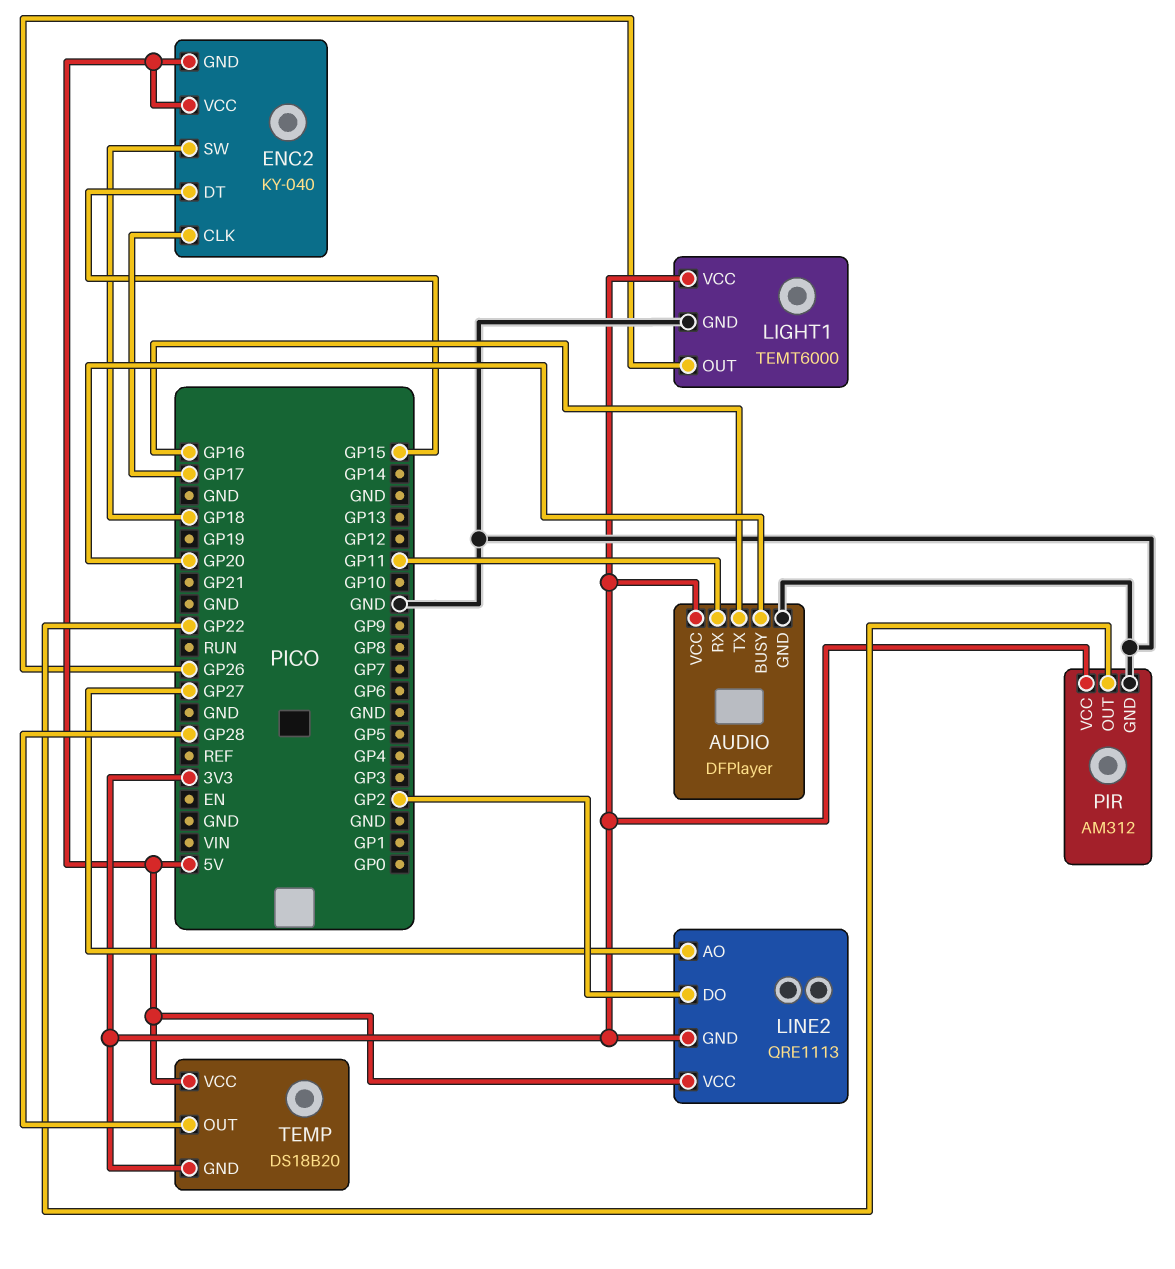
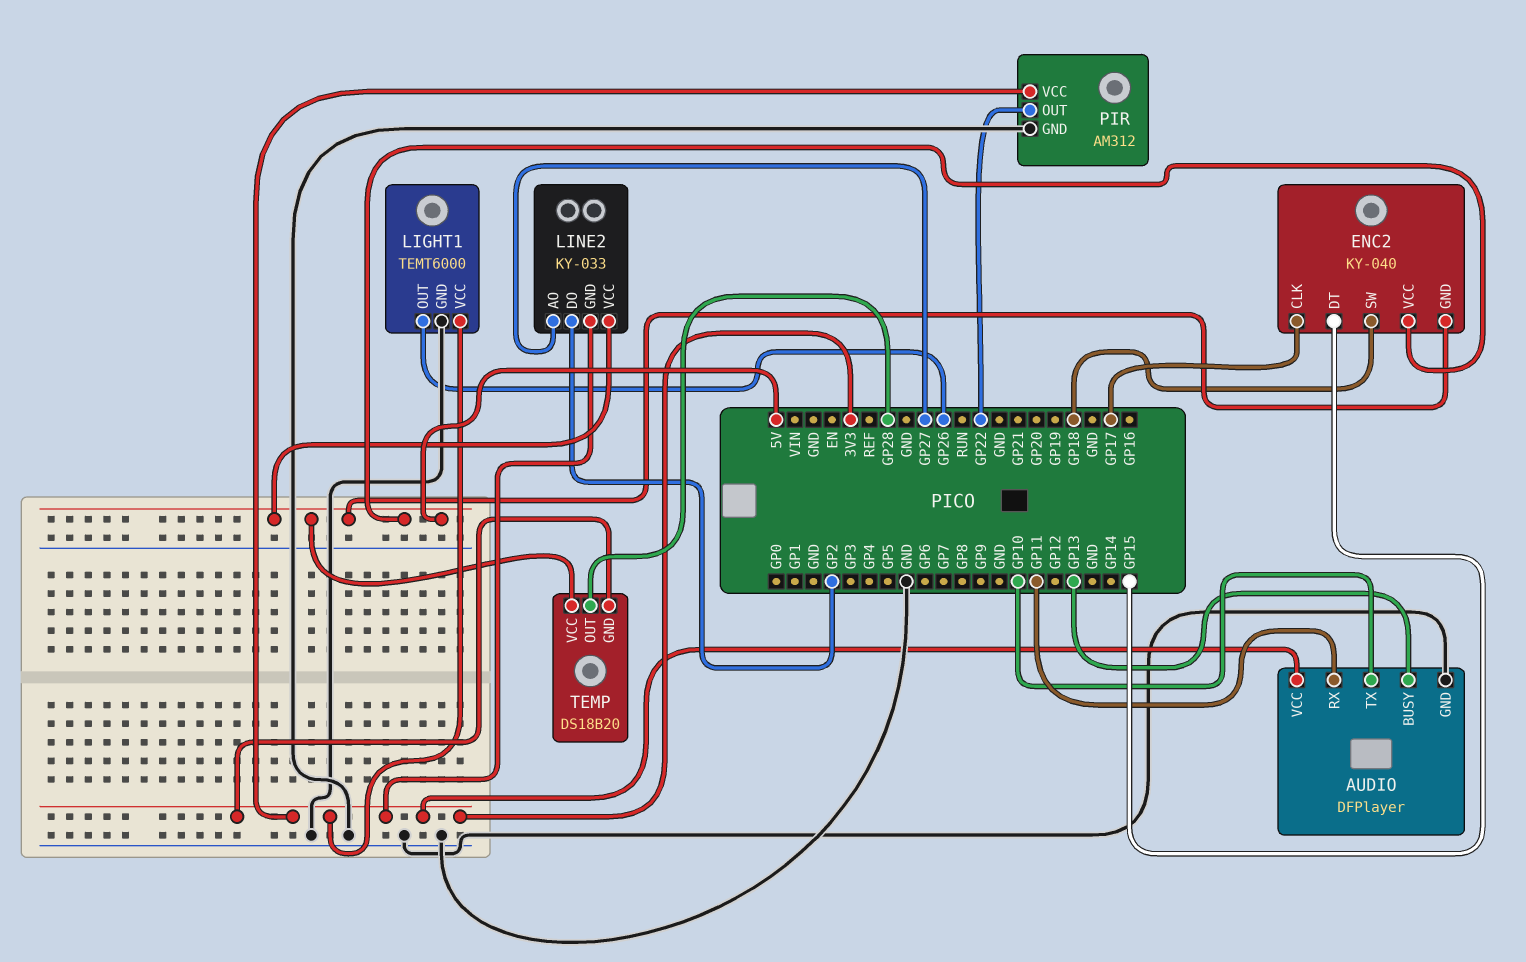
AUDIO pin BUSY: GP20 -> GP13
AUDIO pin TX: GP16 -> GP10
LINE2: QRE1113 -> KY-033

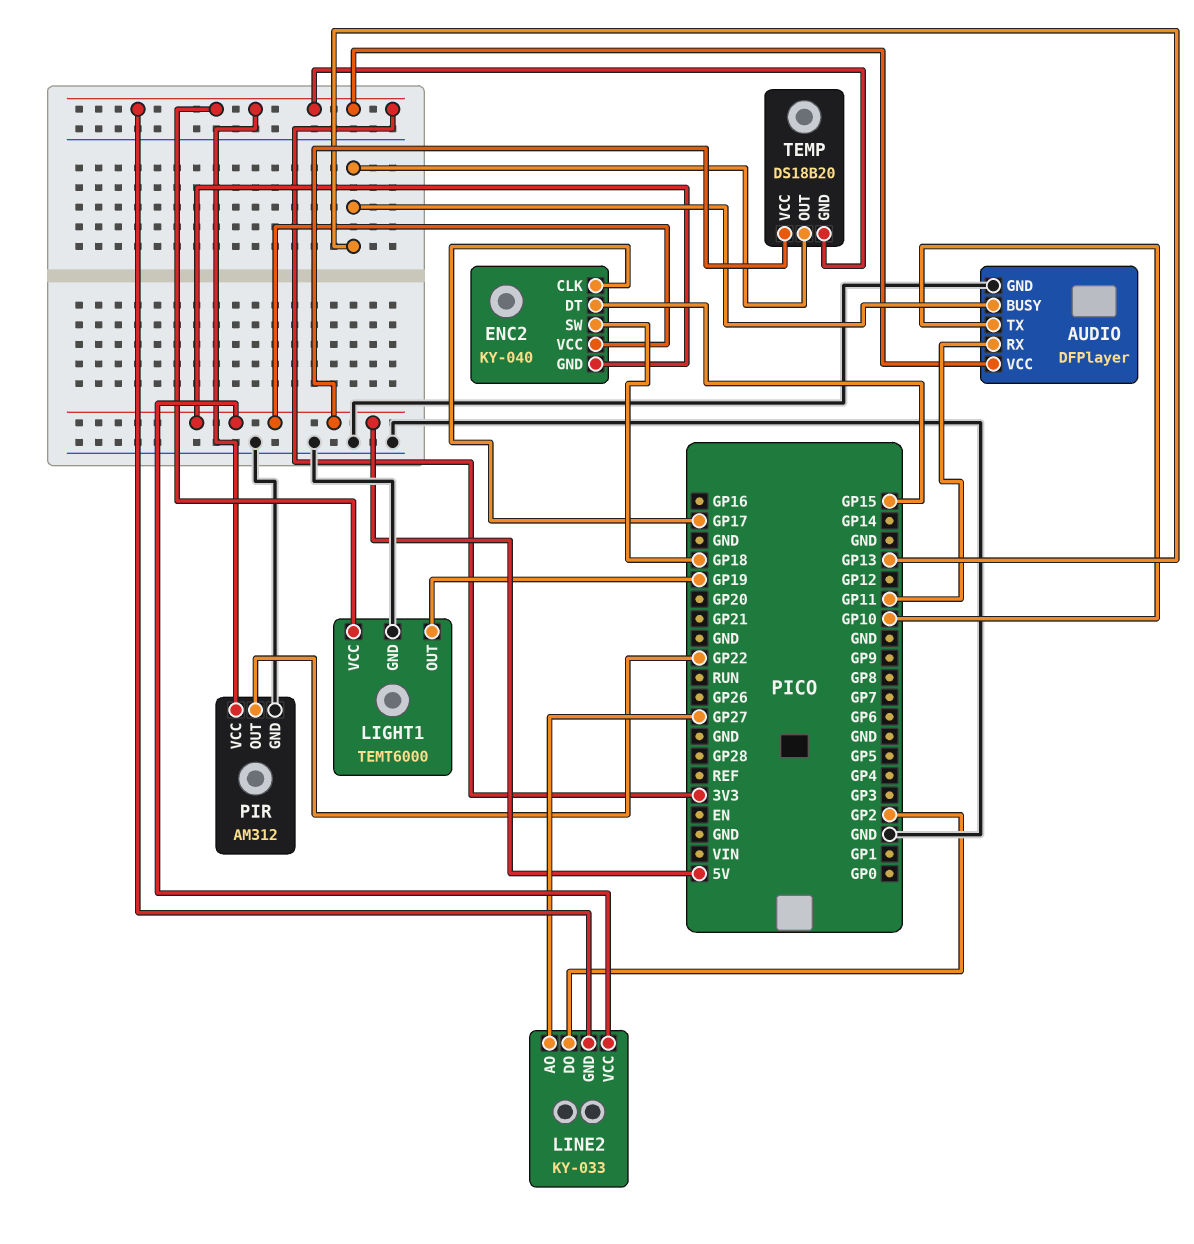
LIGHT1 pin OUT: GP26 -> GP19
TEMP pin OUT: GP28 -> GP13

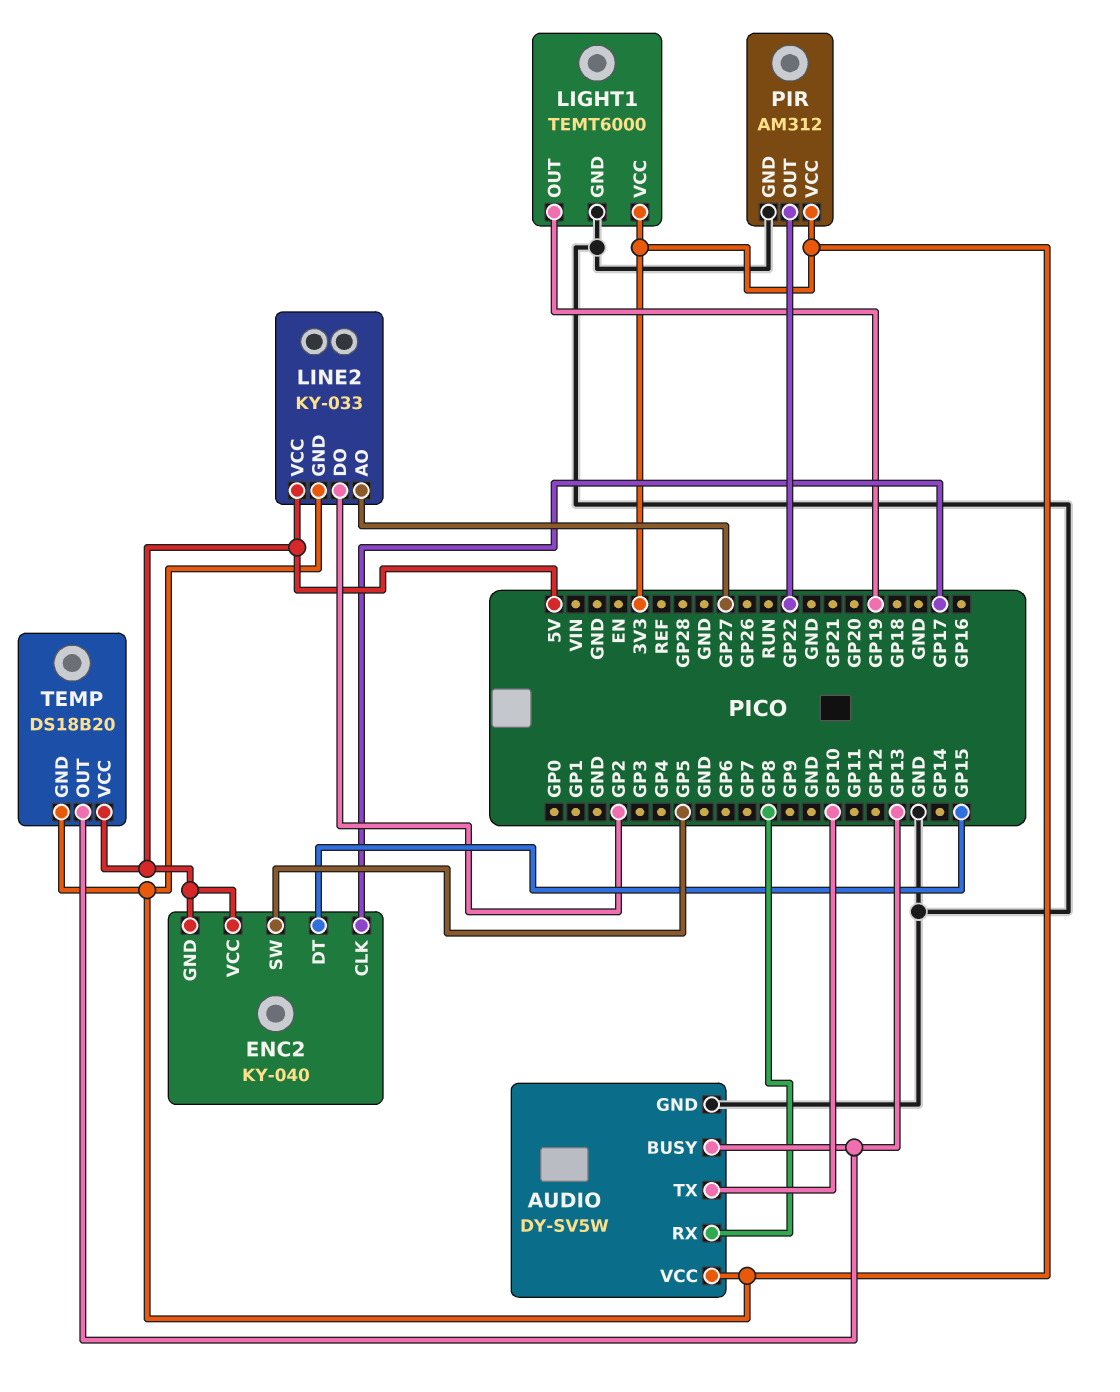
AUDIO: DFPlayer -> DY-SV5W
AUDIO pin RX: GP11 -> GP8
ENC2 pin SW: GP18 -> GP5

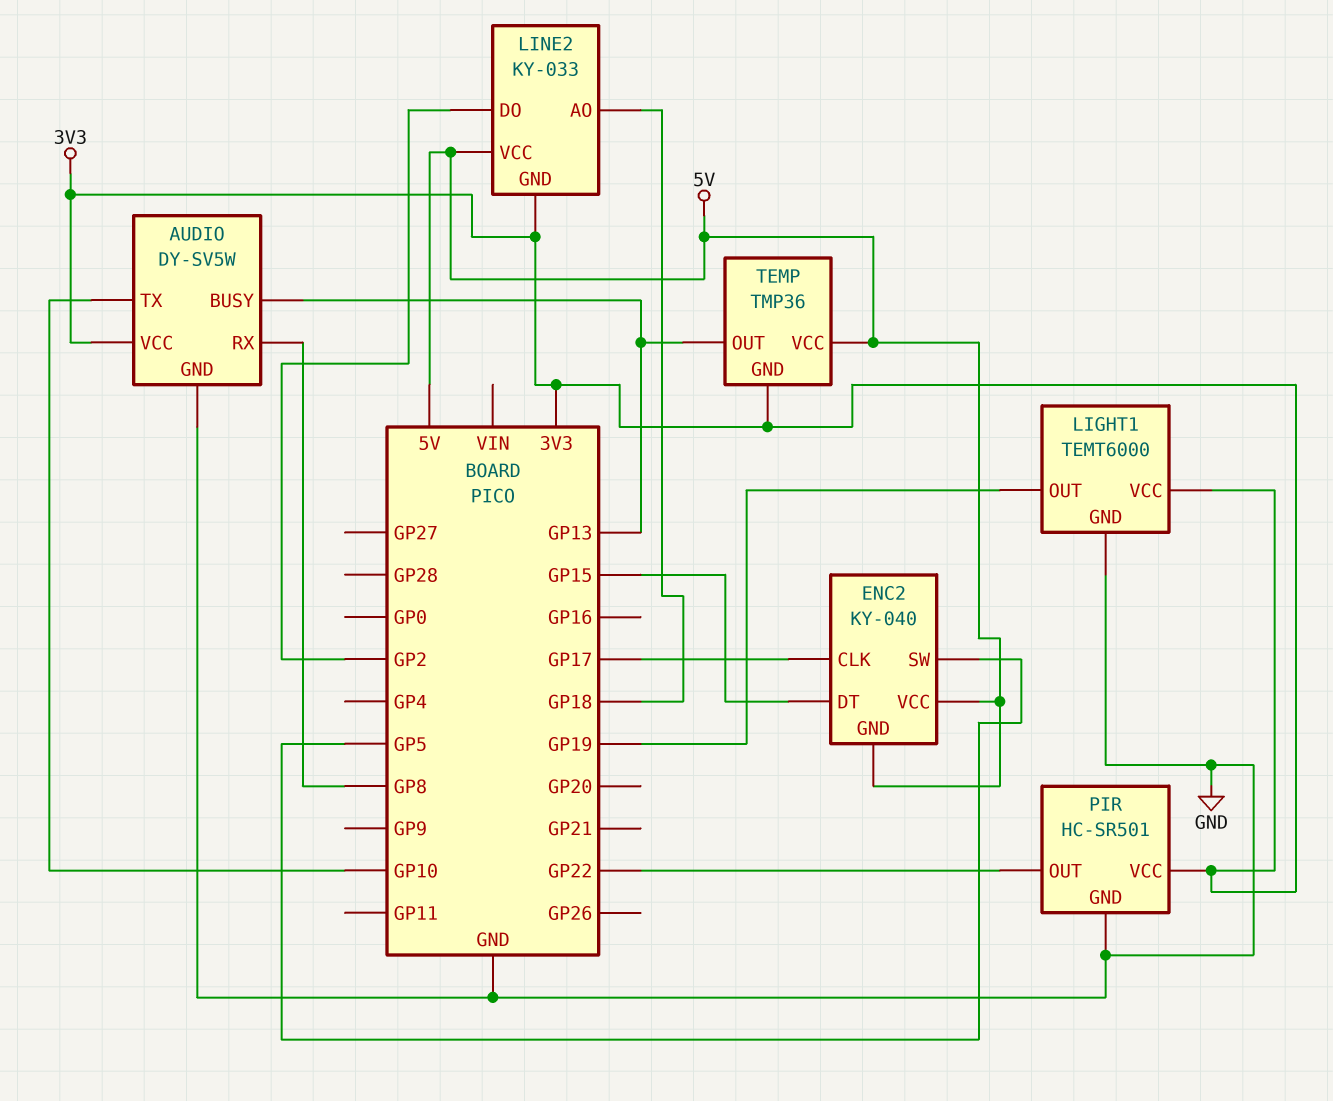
LINE2 pin AO: GP27 -> GP18
PIR: AM312 -> HC-SR501
TEMP: DS18B20 -> TMP36

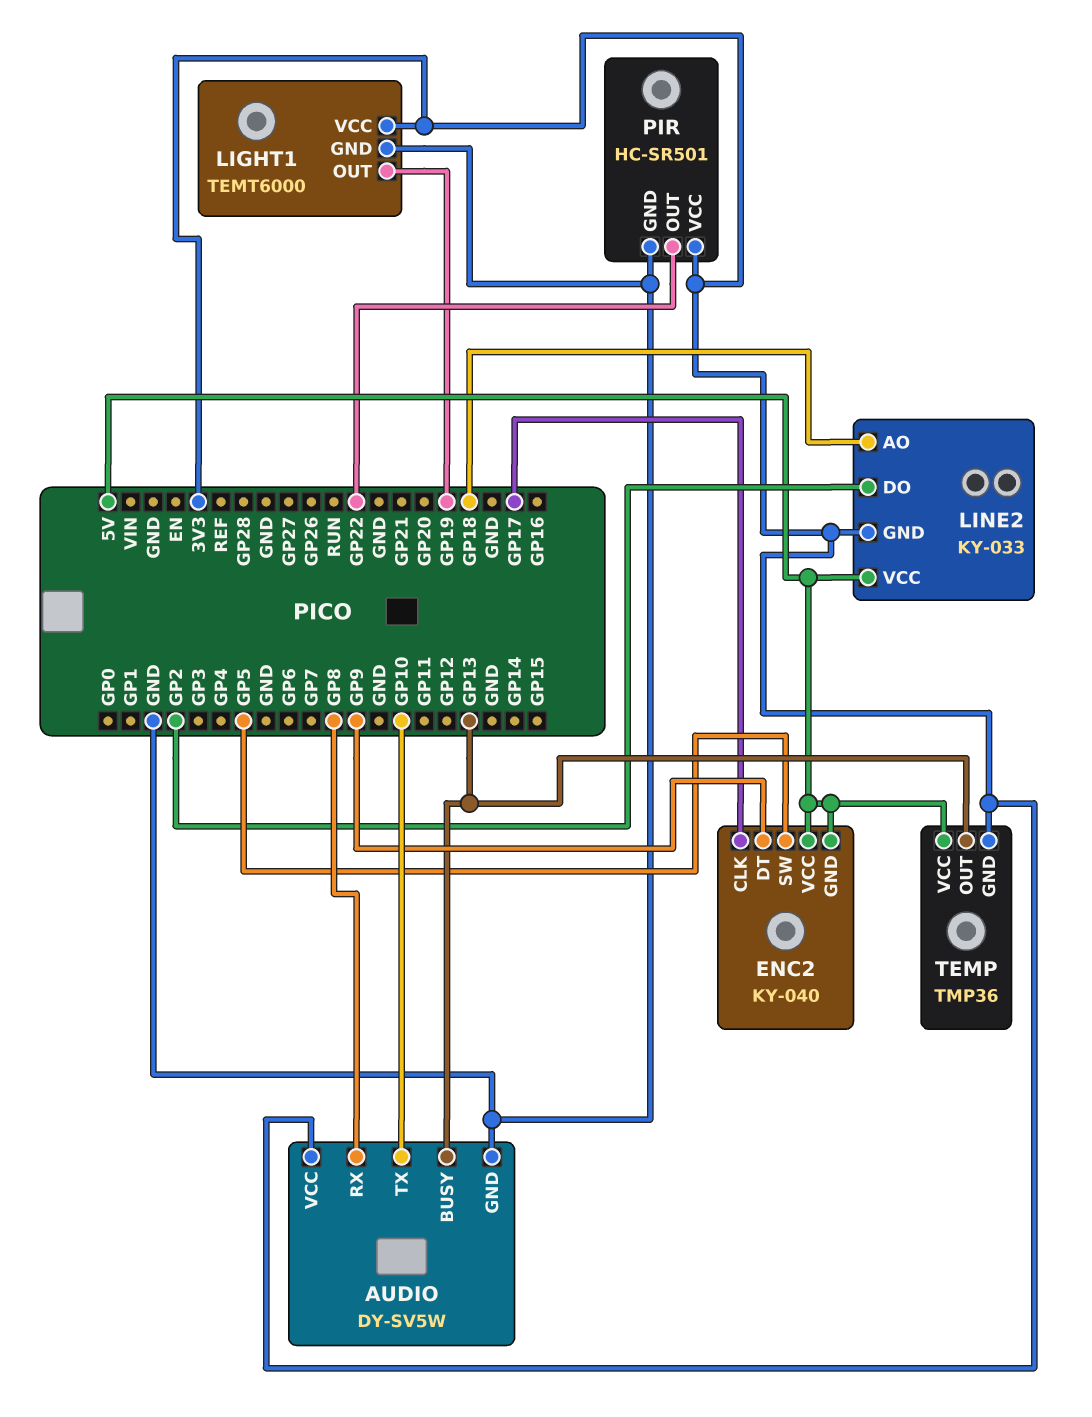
ENC2 pin DT: GP15 -> GP9

